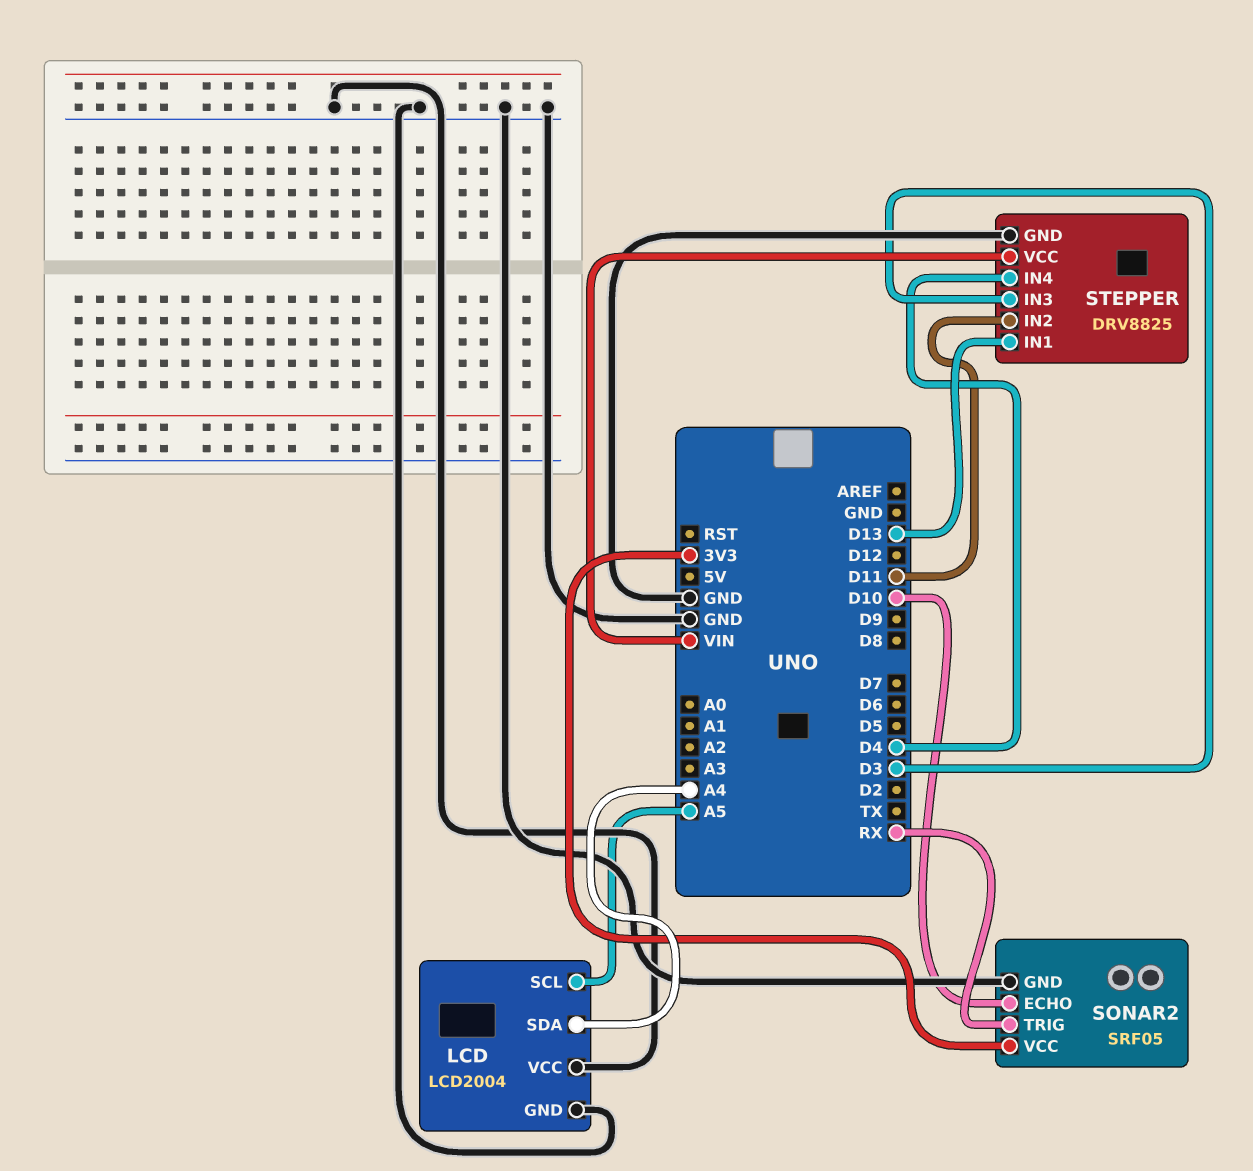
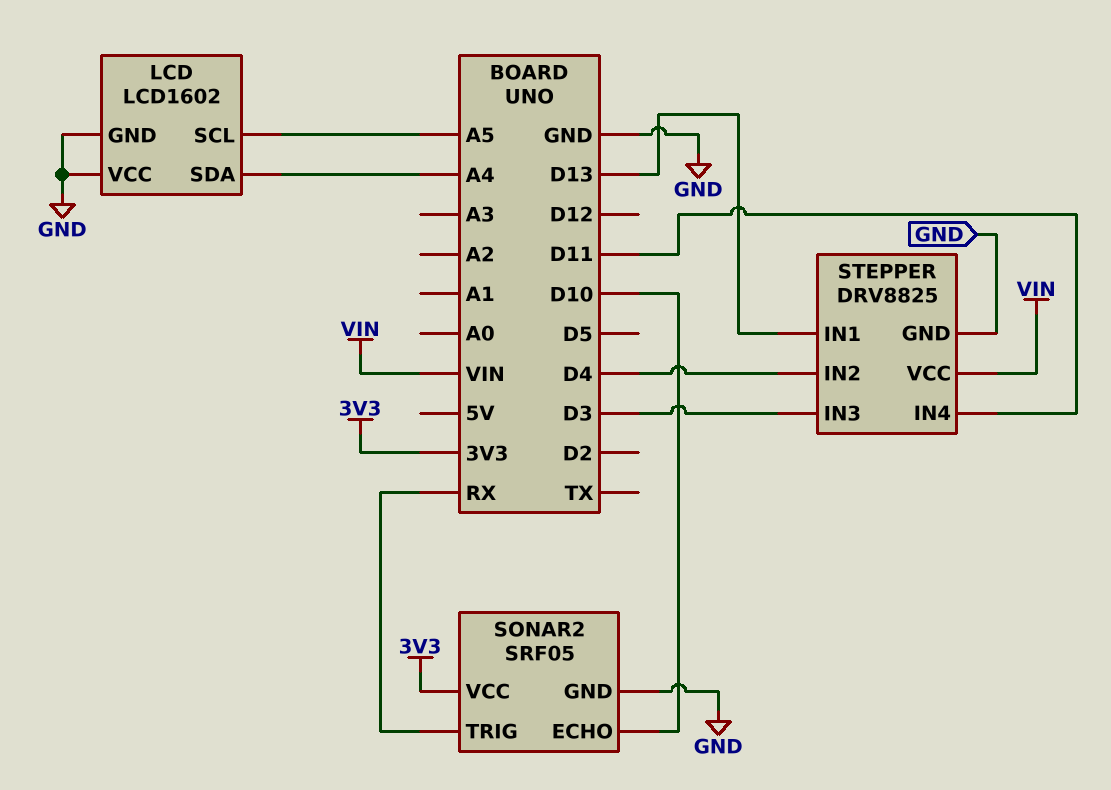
LCD: LCD2004 -> LCD1602
STEPPER pin IN2: D11 -> D4
STEPPER pin IN4: D4 -> D11

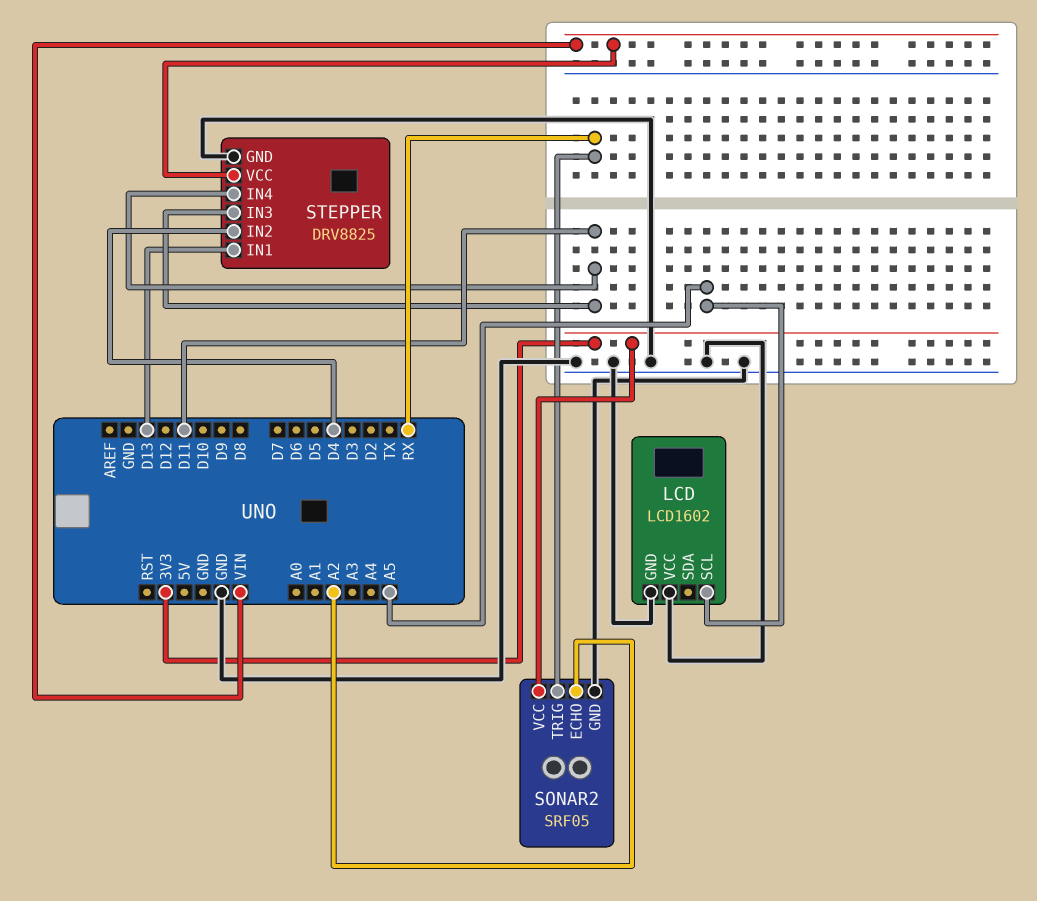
LCD pin SDA: A4 -> none
SONAR2 pin ECHO: D10 -> A2
STEPPER pin IN3: D3 -> D11

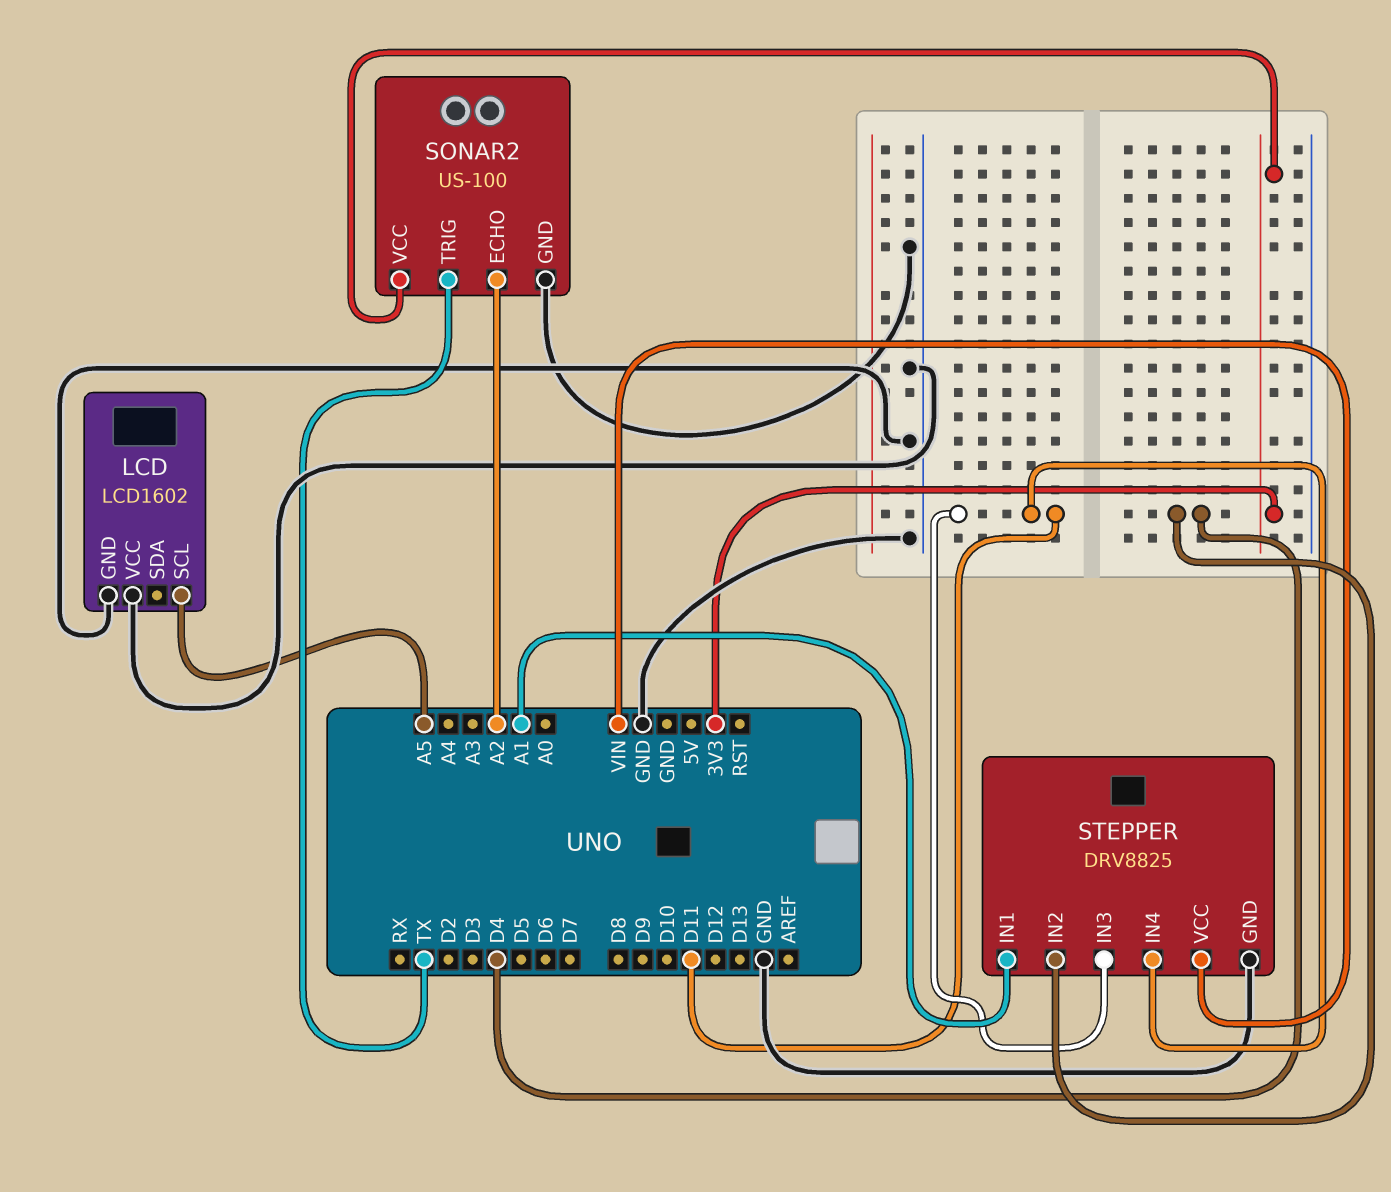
SONAR2: SRF05 -> US-100
SONAR2 pin TRIG: RX -> TX
STEPPER pin IN1: D13 -> A1

